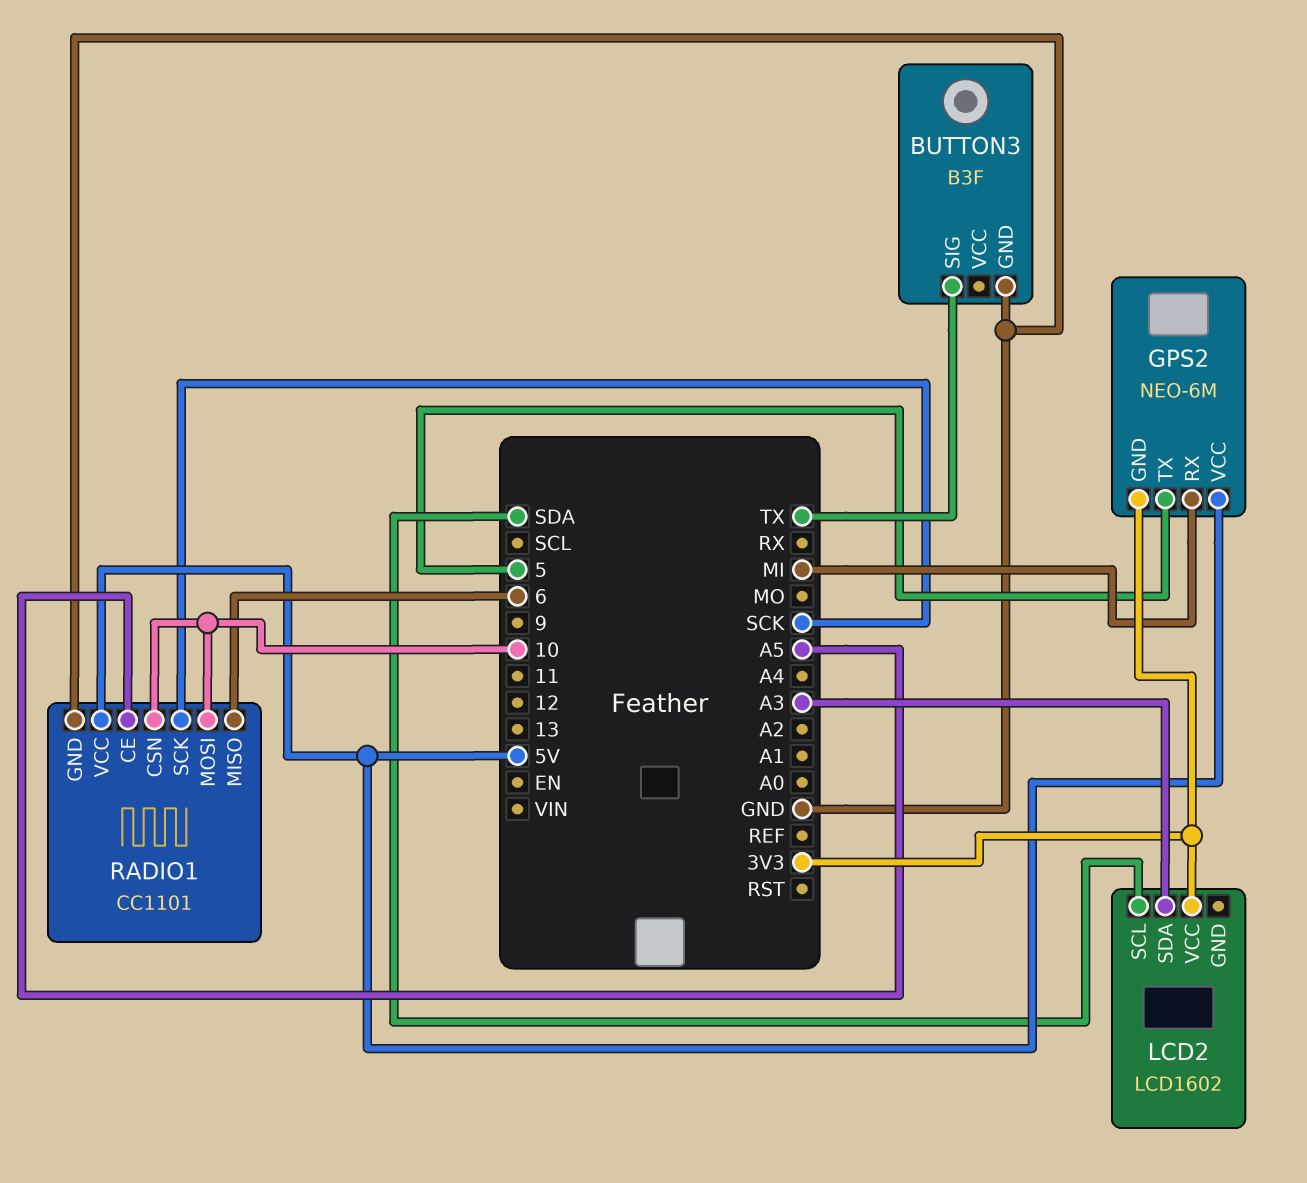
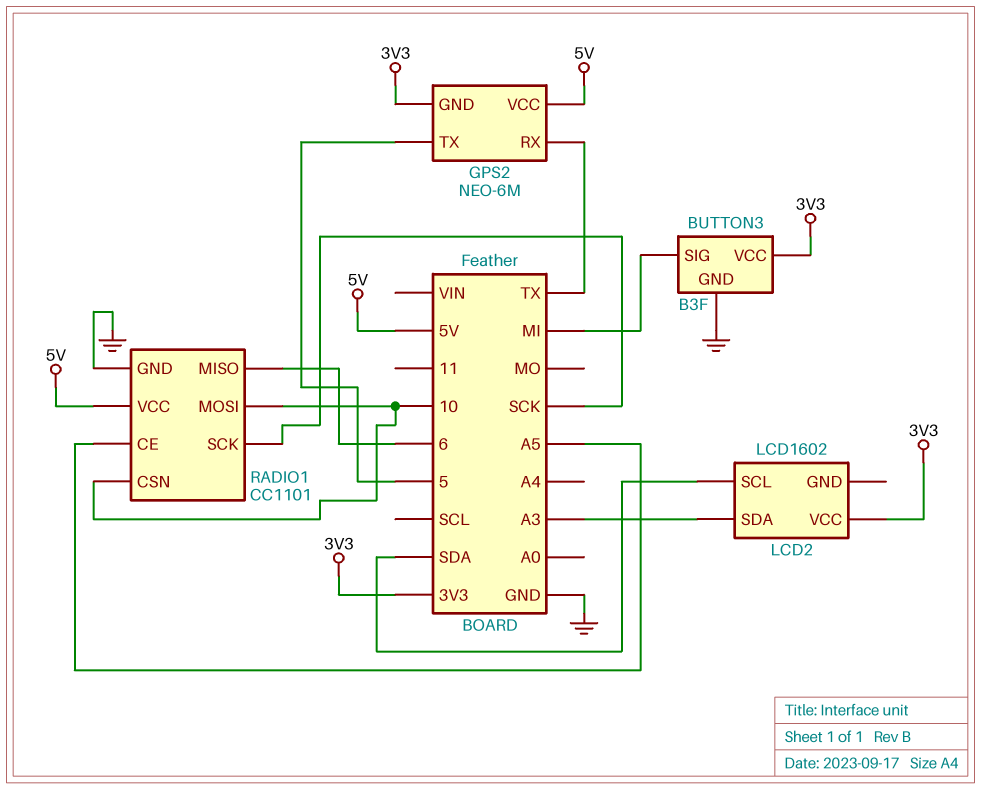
BUTTON3 pin SIG: TX -> MI
BUTTON3 pin VCC: none -> 3V3
GPS2 pin RX: MI -> TX

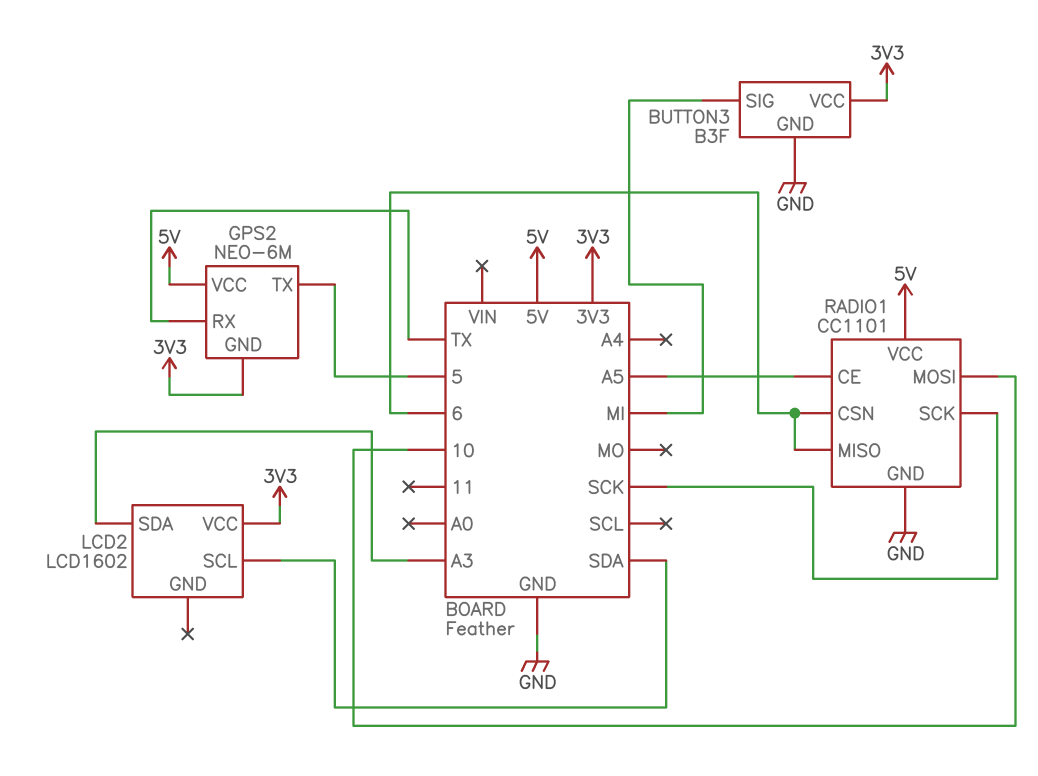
RADIO1 pin CSN: 10 -> 6

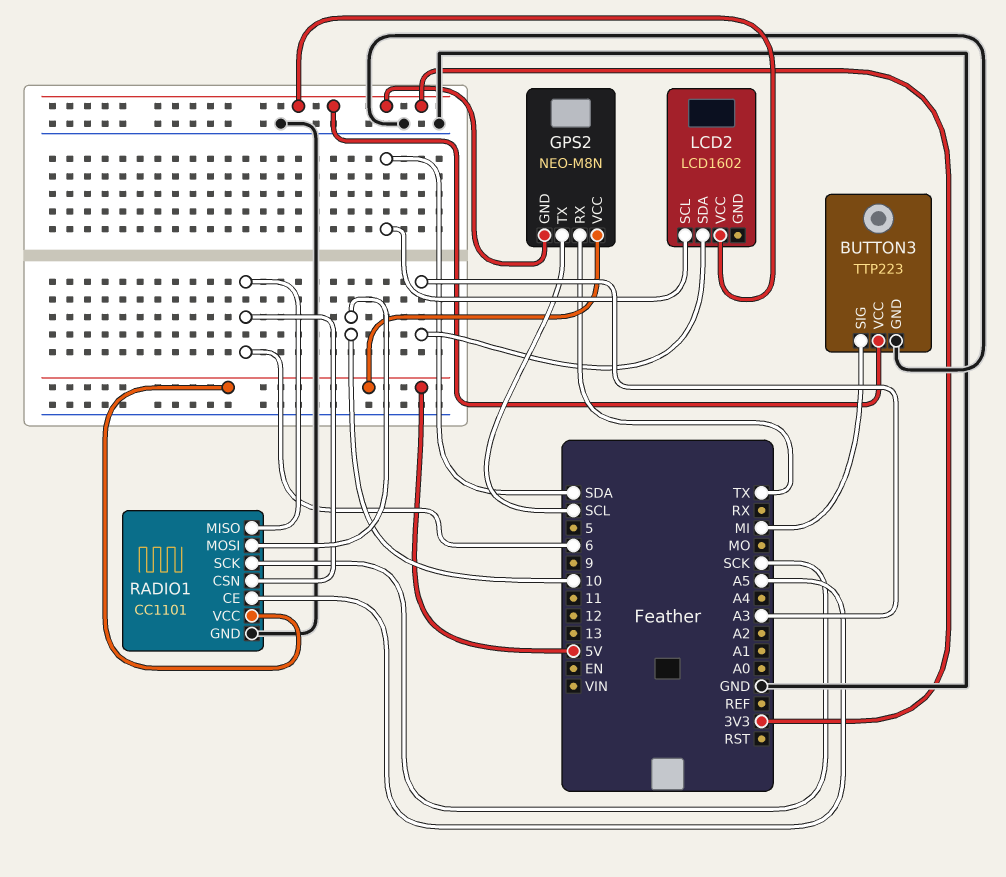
BUTTON3: B3F -> TTP223
GPS2: NEO-6M -> NEO-M8N
GPS2 pin TX: 5 -> SCL

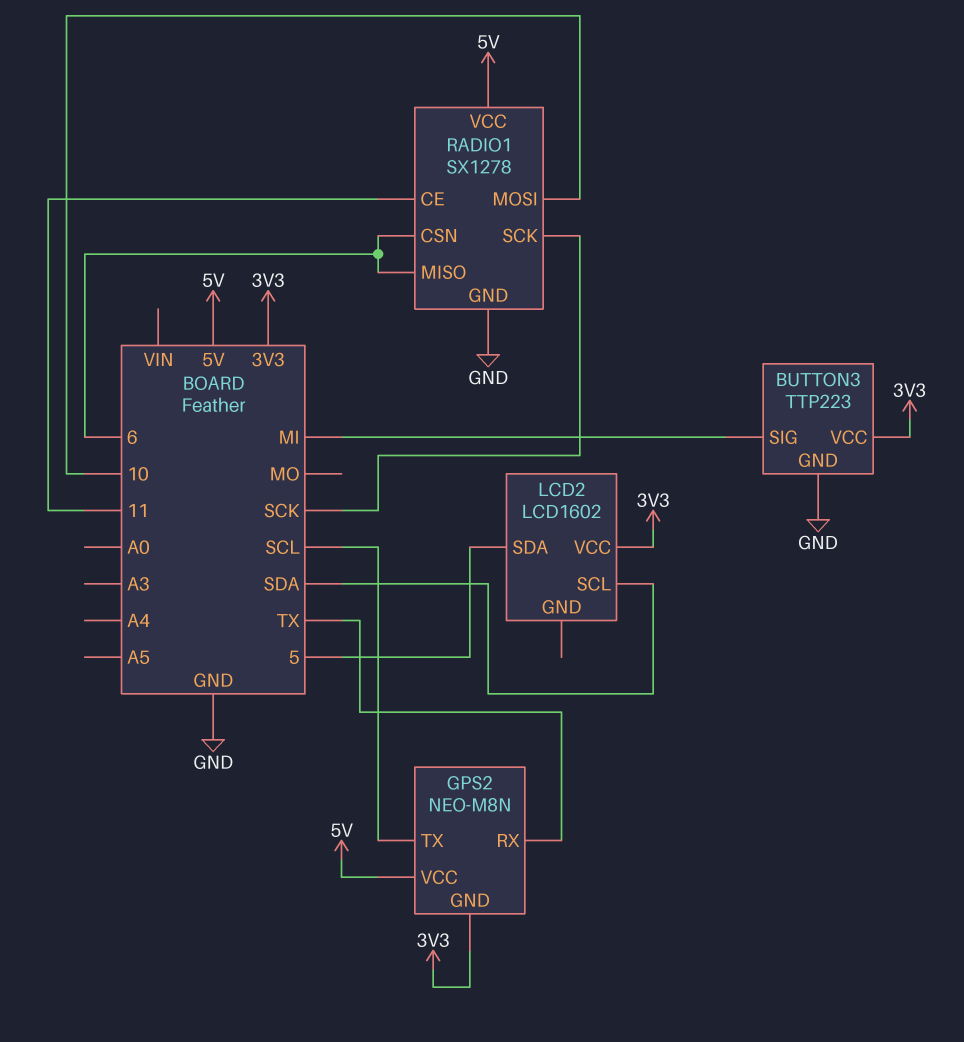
LCD2 pin SDA: A3 -> 5
RADIO1: CC1101 -> SX1278
RADIO1 pin CE: A5 -> 11

